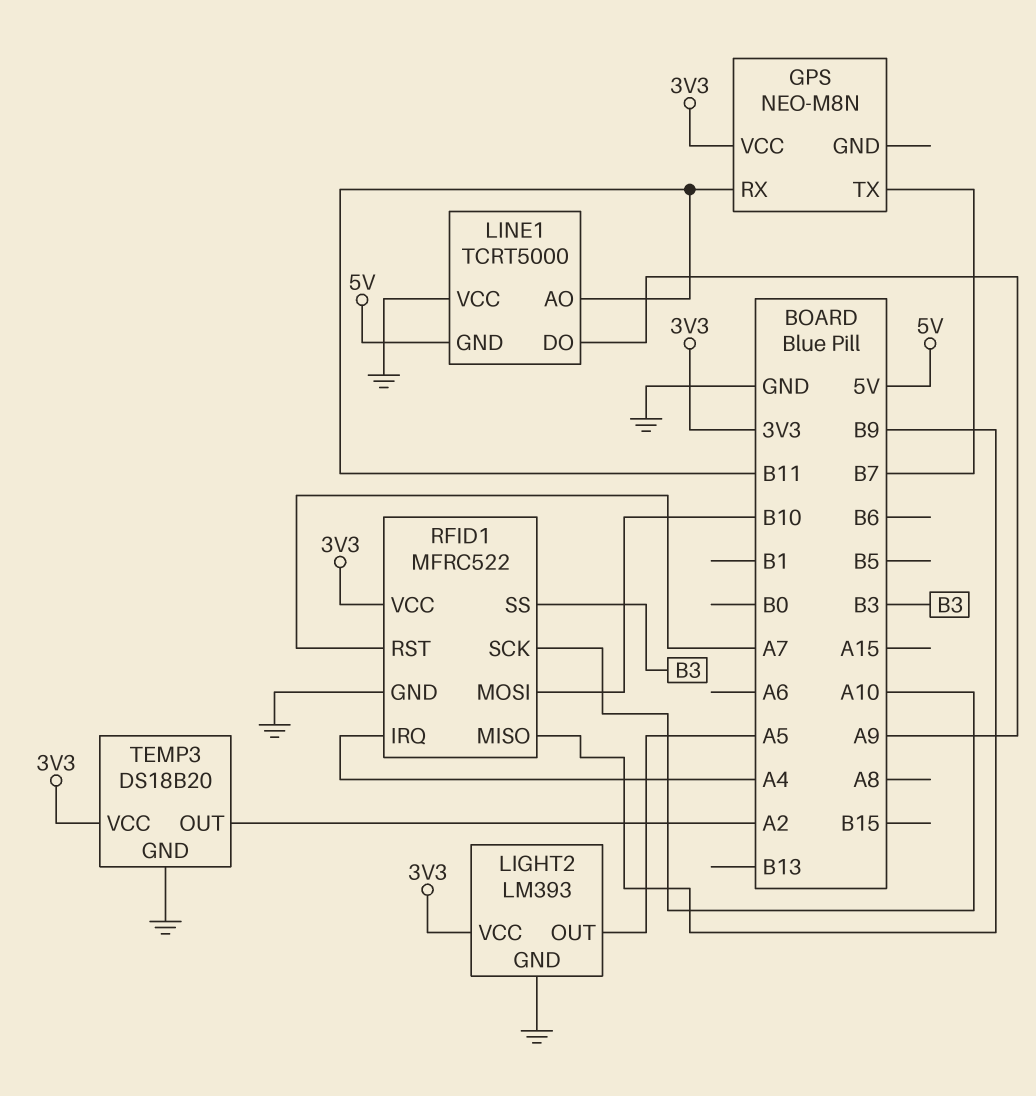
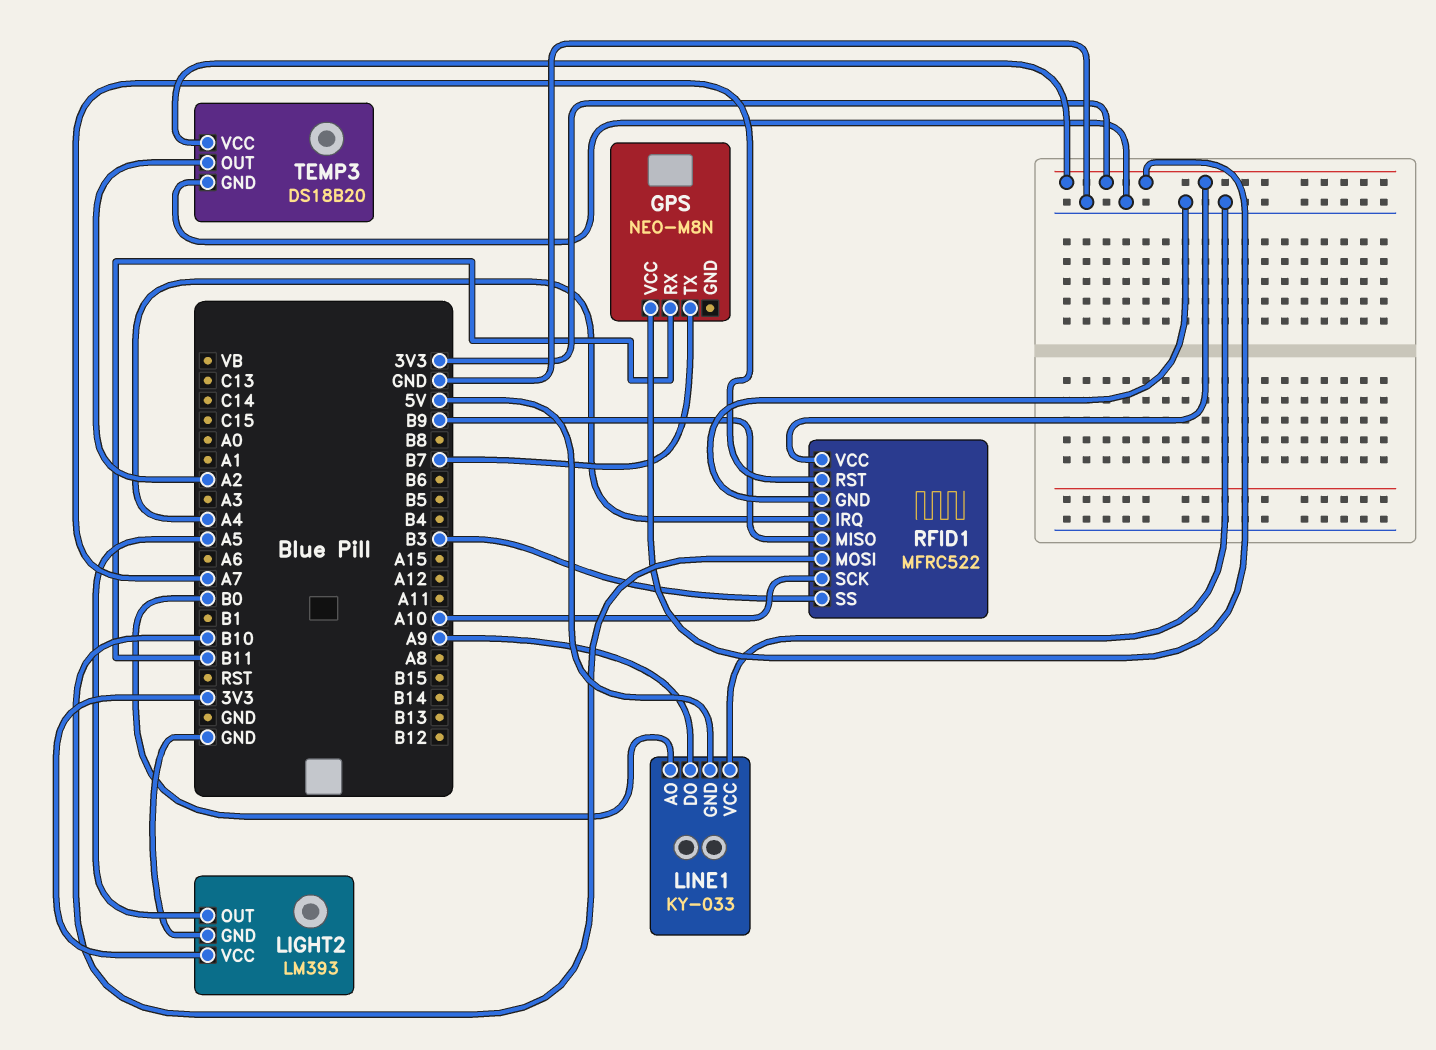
LINE1: TCRT5000 -> KY-033
LINE1 pin AO: B11 -> B0

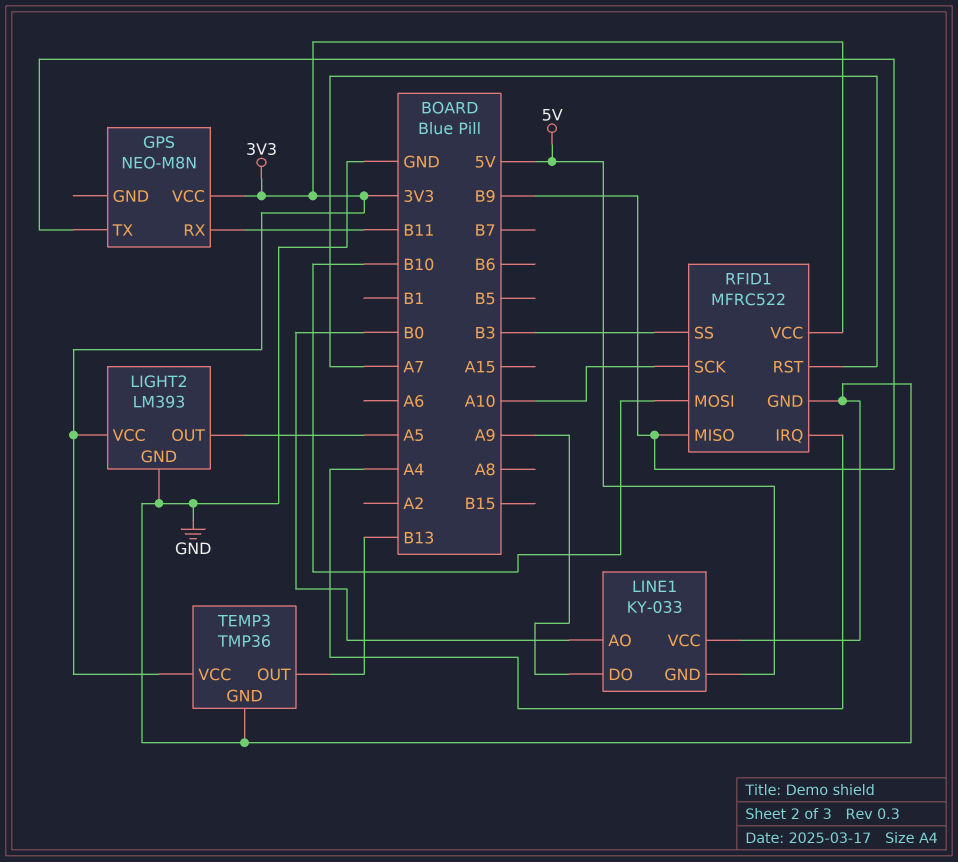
GPS pin TX: B7 -> B9
TEMP3: DS18B20 -> TMP36
TEMP3 pin OUT: A2 -> B13

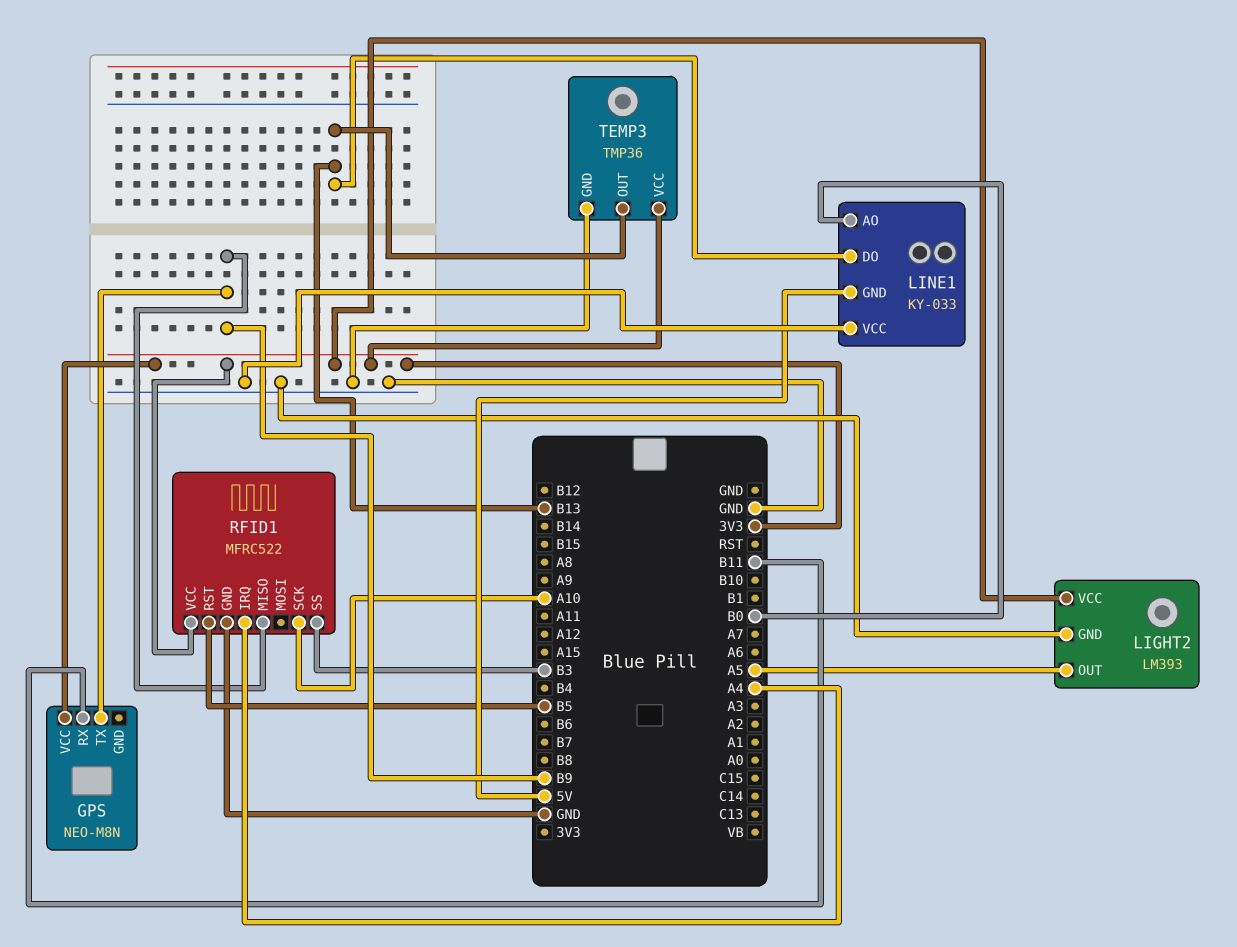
LINE1 pin DO: A9 -> B13
RFID1 pin MOSI: B10 -> none
RFID1 pin RST: A7 -> B5

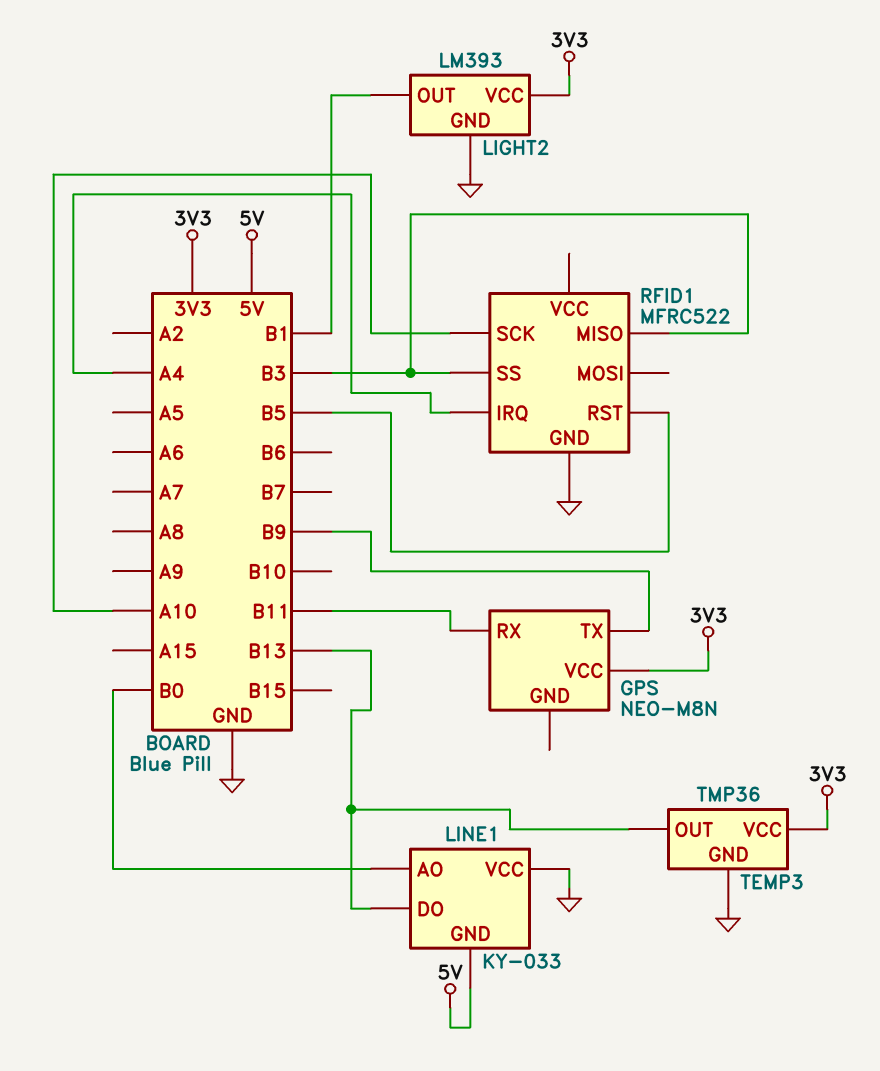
LIGHT2 pin OUT: A5 -> B1
RFID1 pin MISO: B9 -> B3
RFID1 pin VCC: 3V3 -> none

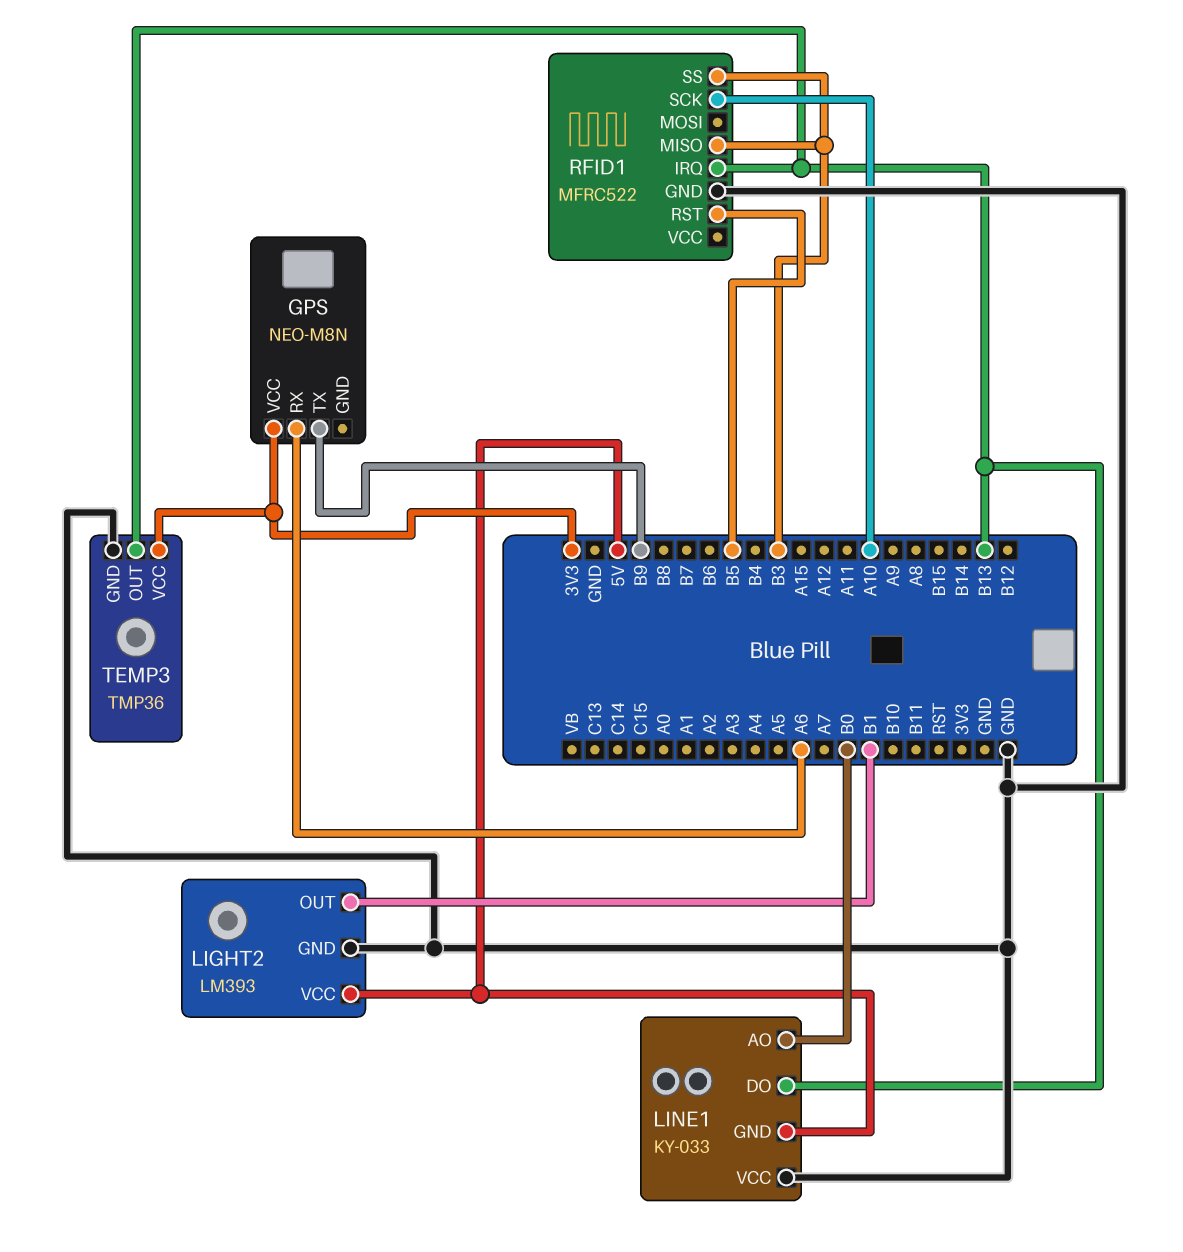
GPS pin RX: B11 -> A6
LIGHT2 pin VCC: 3V3 -> 5V
RFID1 pin IRQ: A4 -> B13

